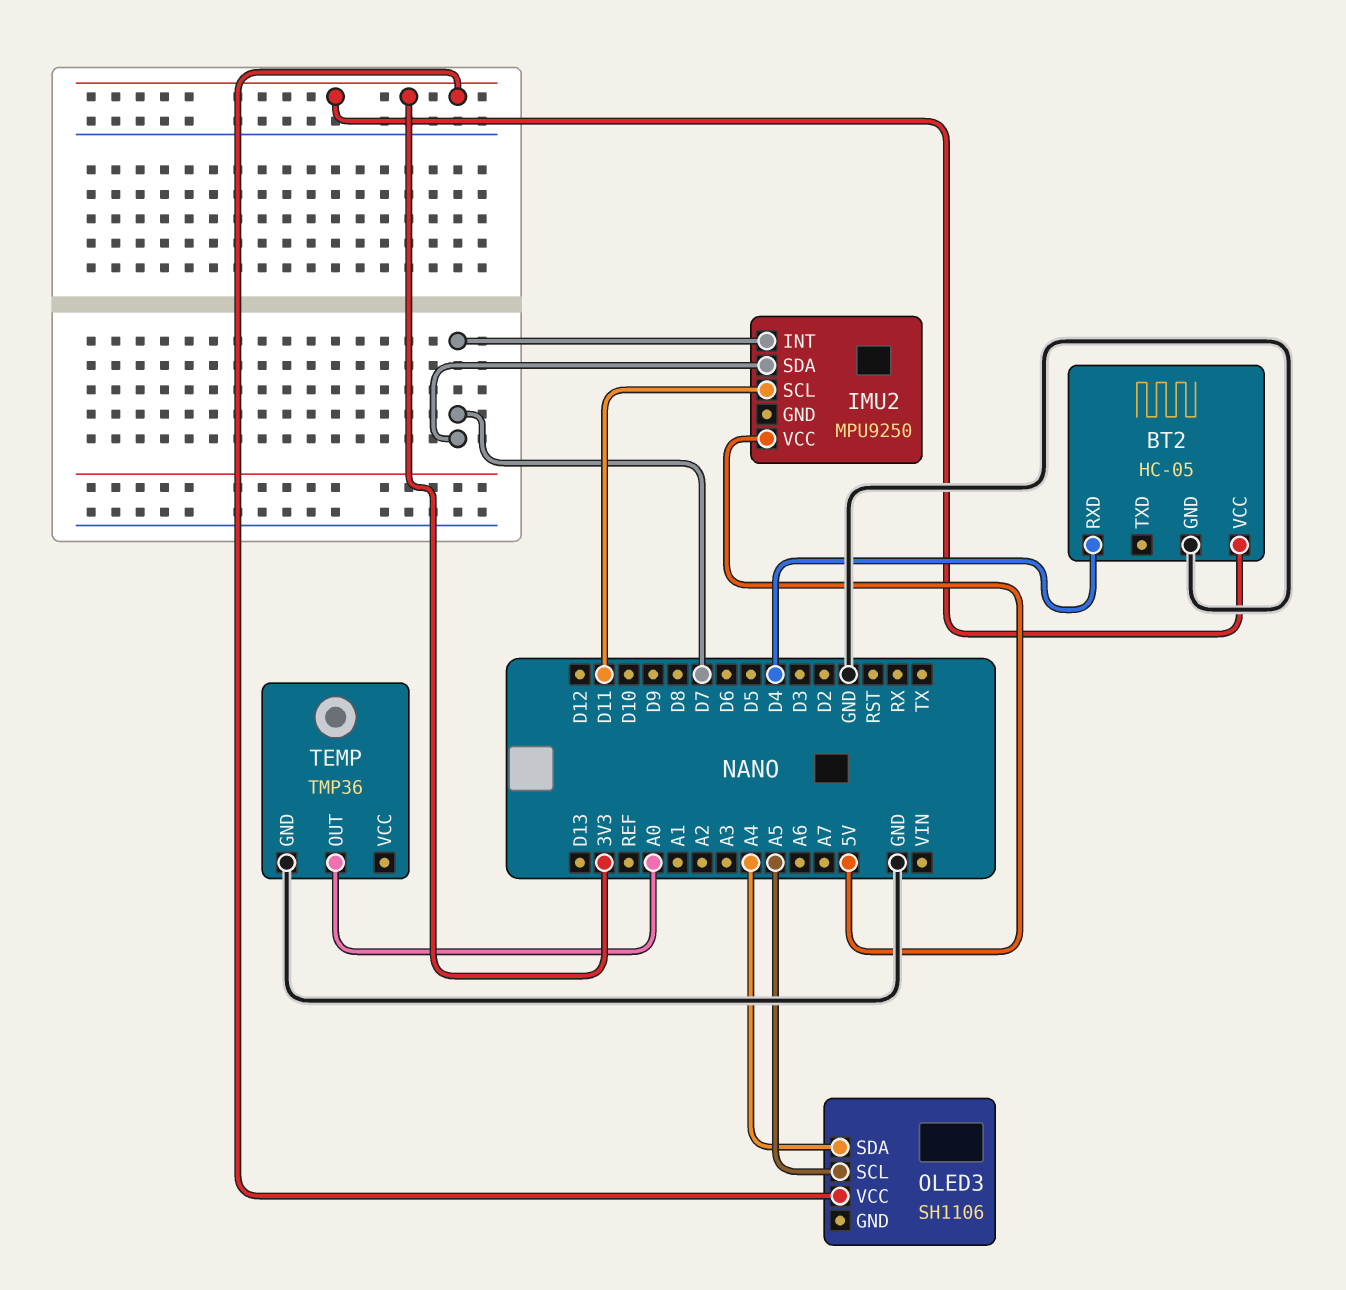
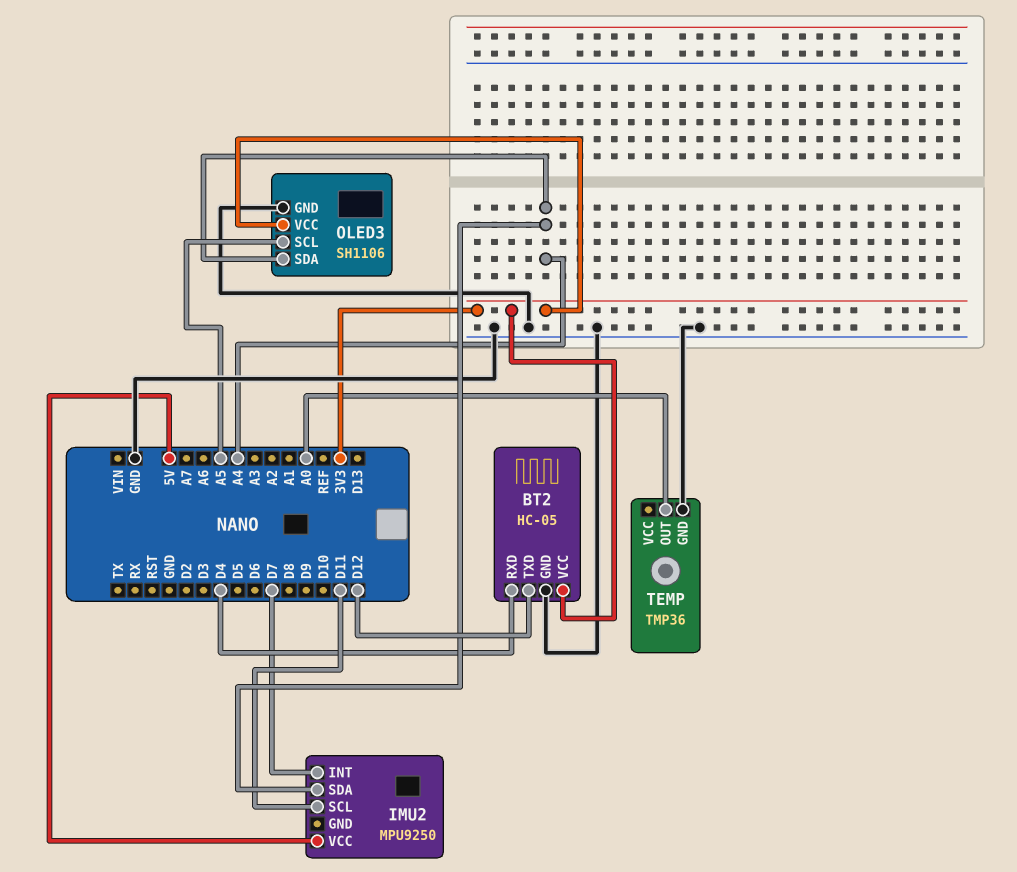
BT2 pin TXD: none -> D12
IMU2 pin SDA: D7 -> A4
OLED3 pin GND: none -> GND

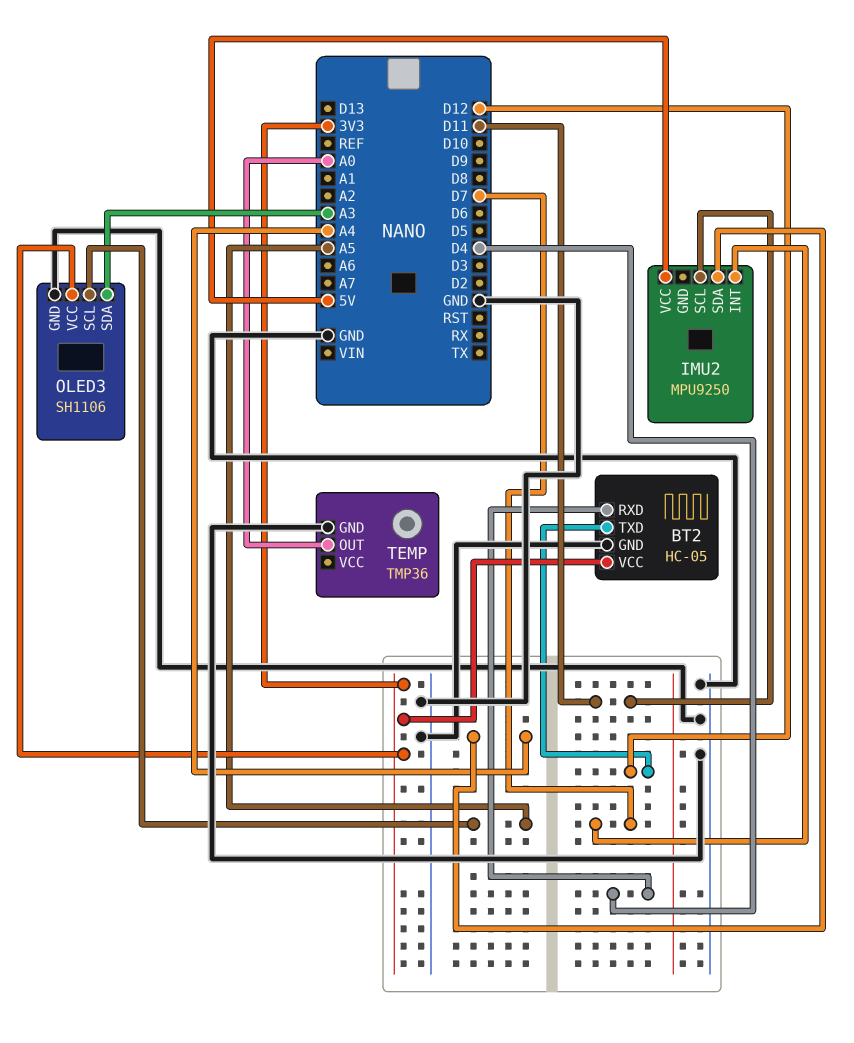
OLED3 pin SDA: A4 -> A3

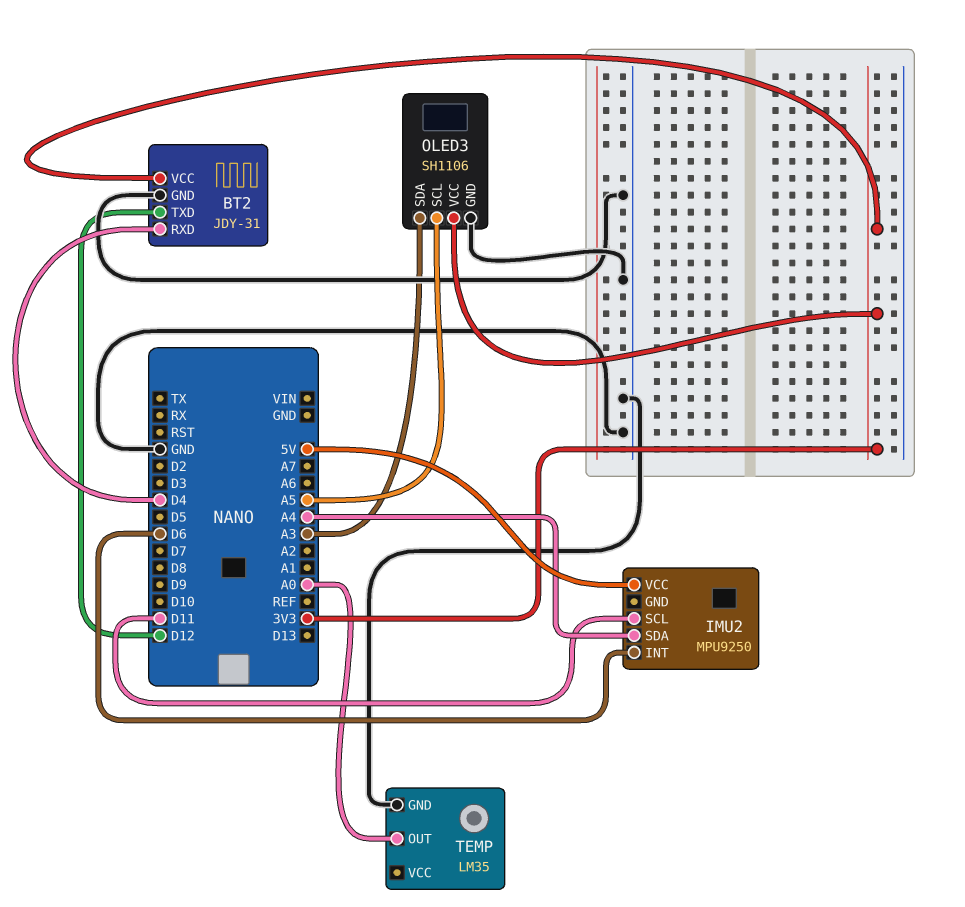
BT2: HC-05 -> JDY-31
IMU2 pin INT: D7 -> D6
TEMP: TMP36 -> LM35

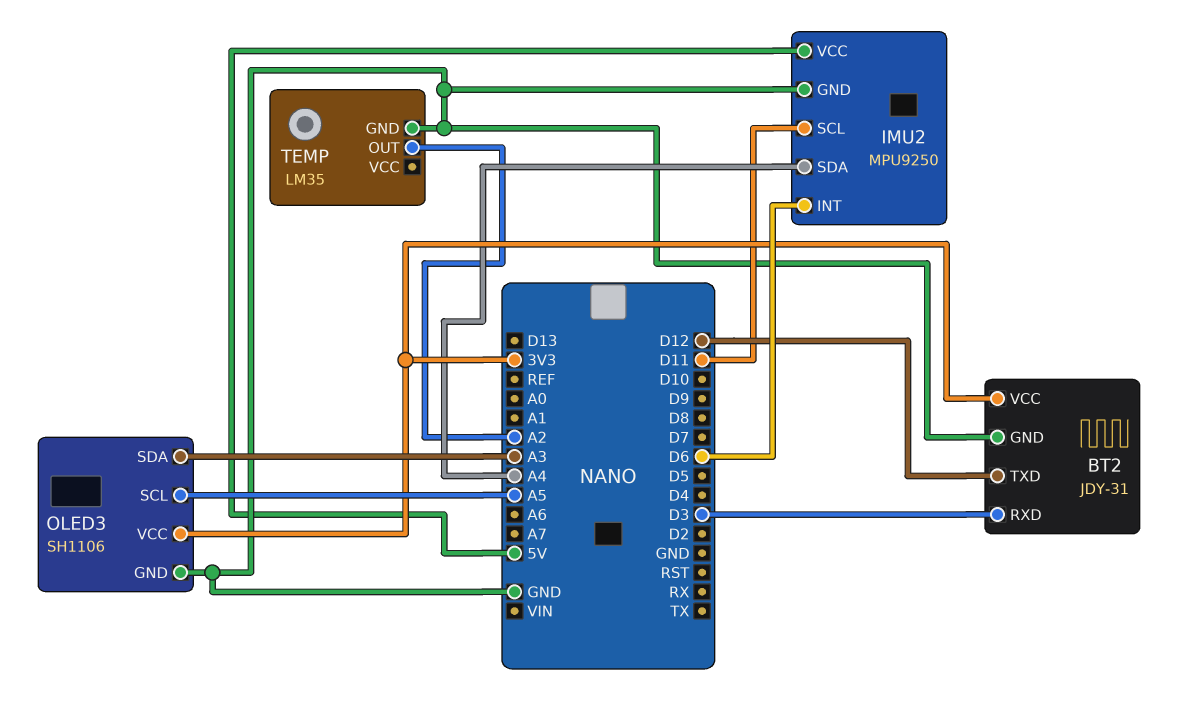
BT2 pin RXD: D4 -> D3
IMU2 pin GND: none -> GND
TEMP pin OUT: A0 -> A2

